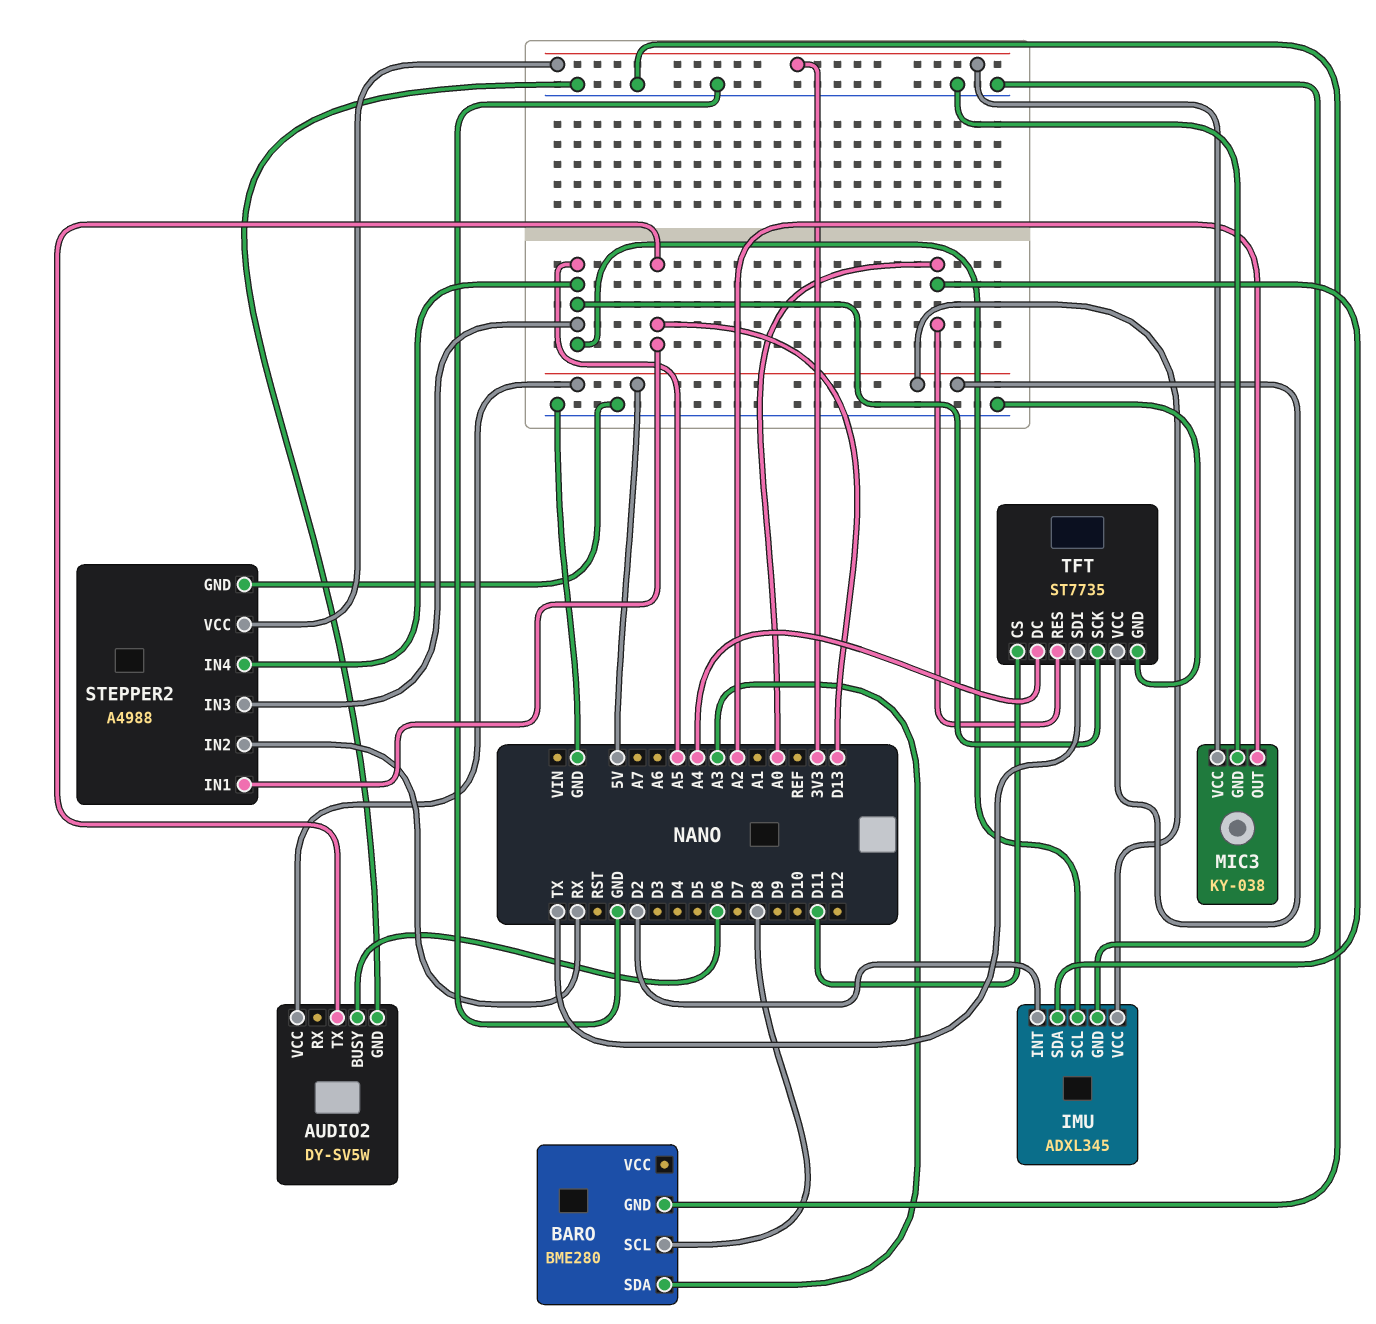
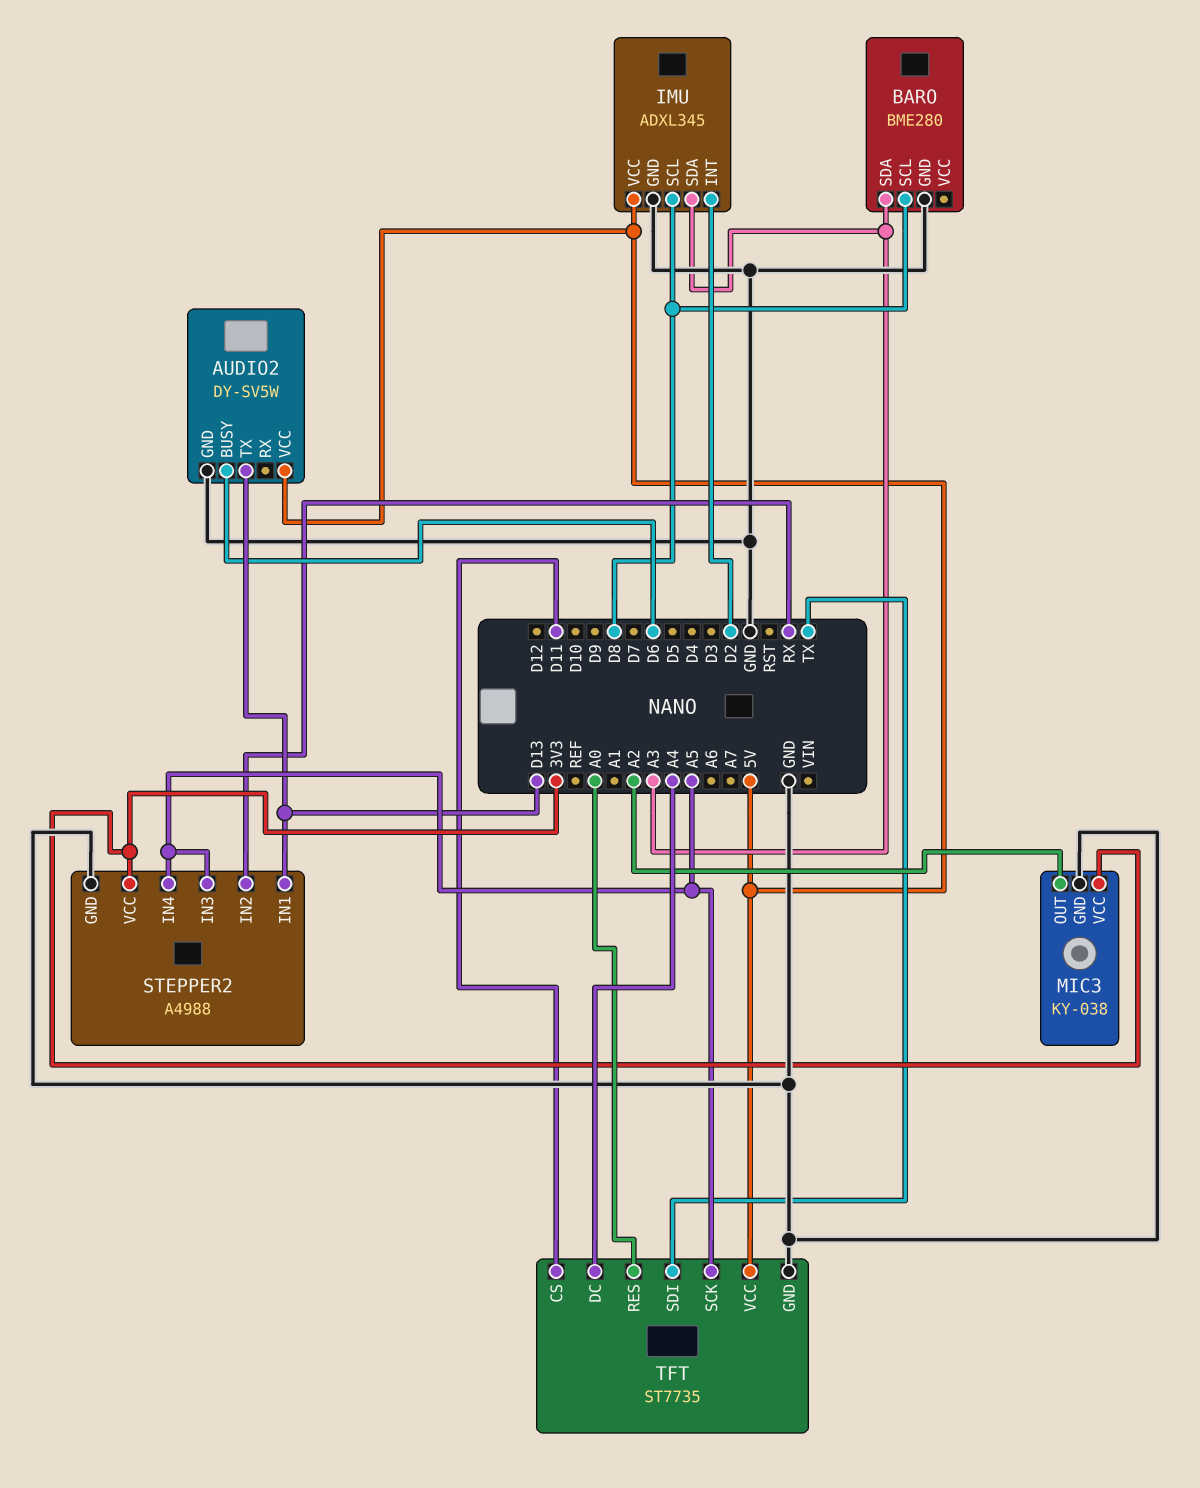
IMU pin SCL: A5 -> D8
IMU pin SDA: A0 -> A3

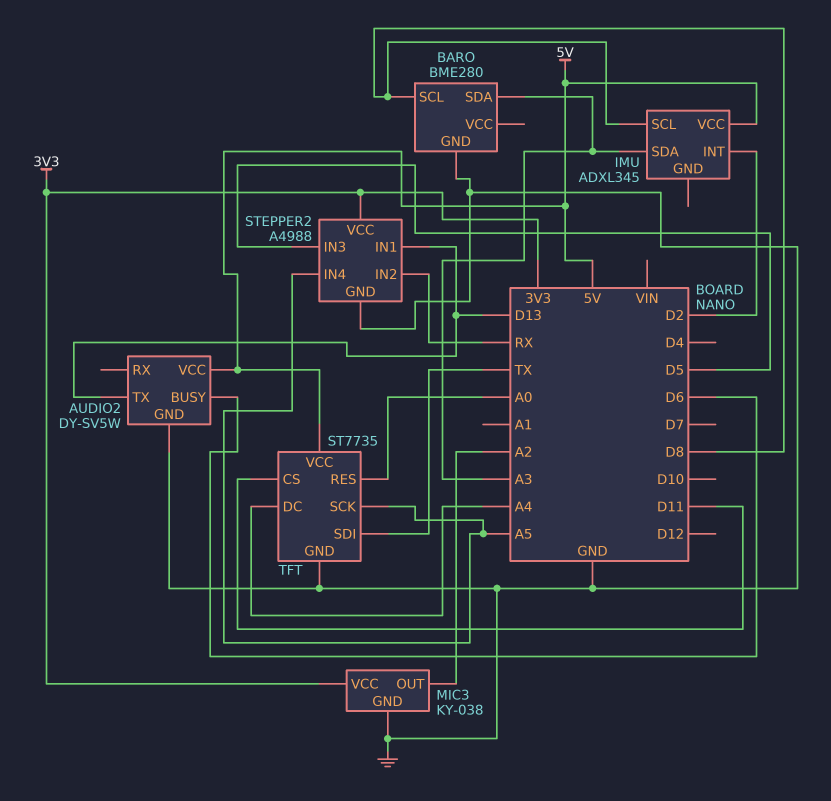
IMU pin GND: GND -> none
STEPPER2 pin IN3: A5 -> D5

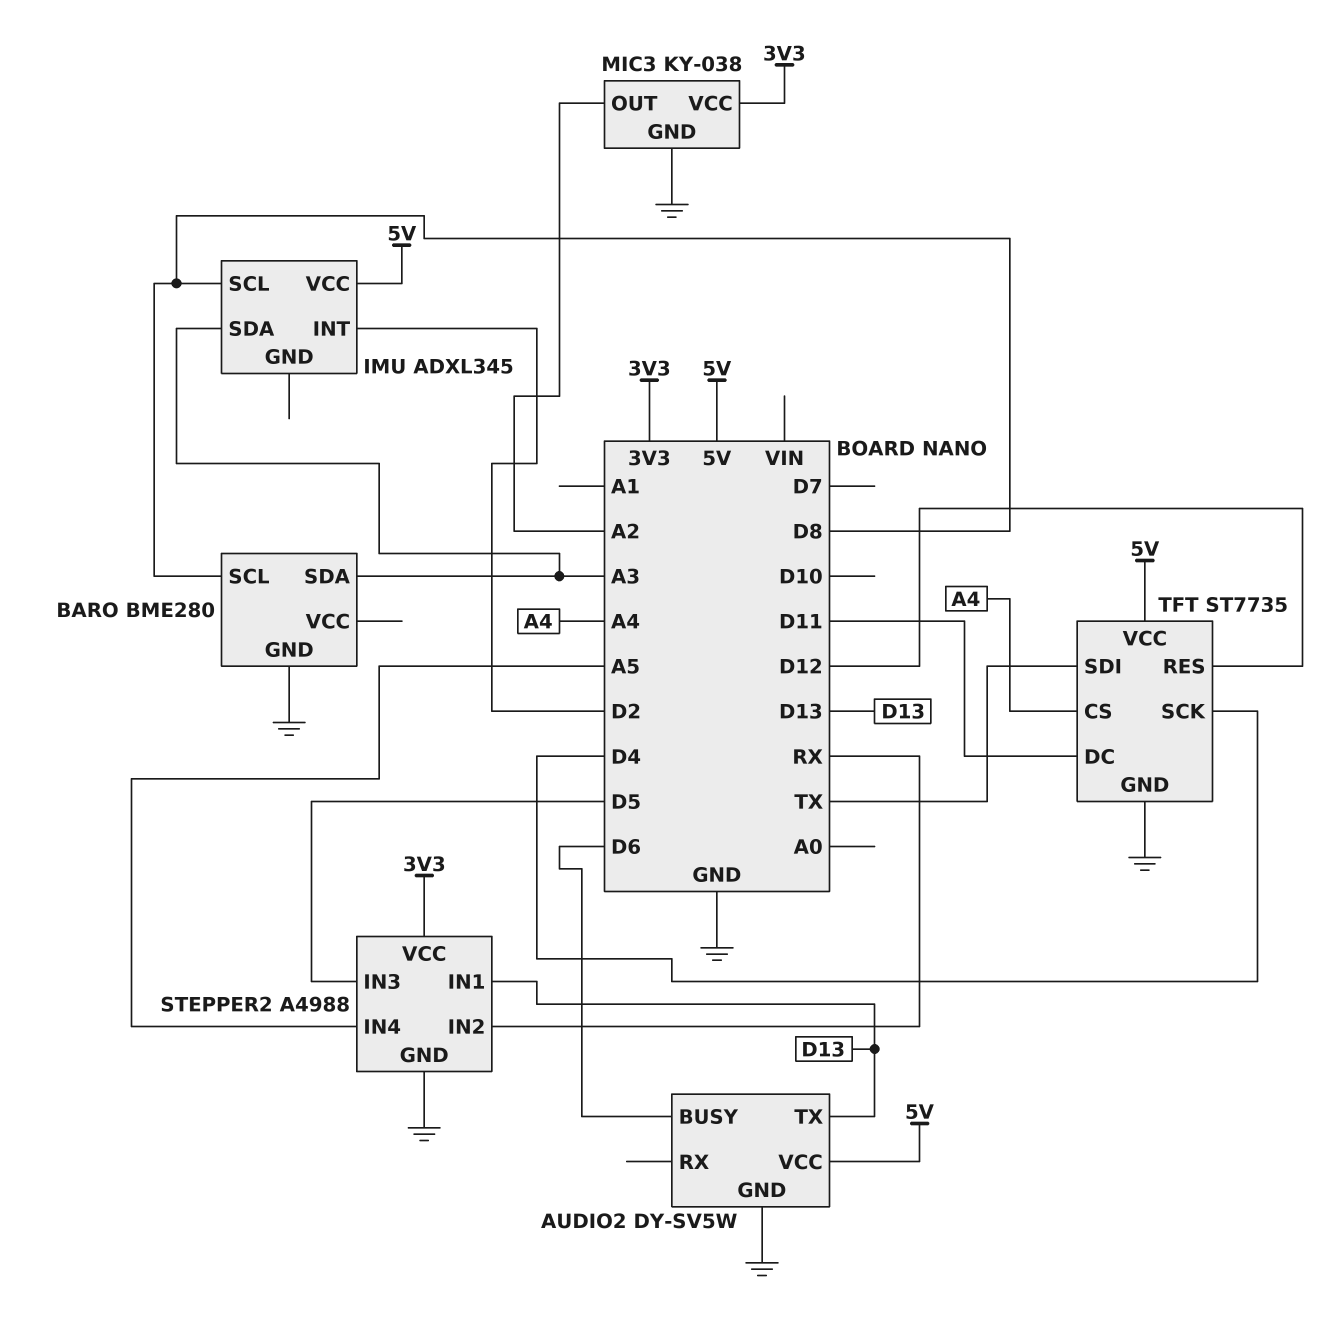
TFT pin CS: D11 -> A4
TFT pin DC: A4 -> D11
TFT pin RES: A0 -> D12
TFT pin SCK: A5 -> D4

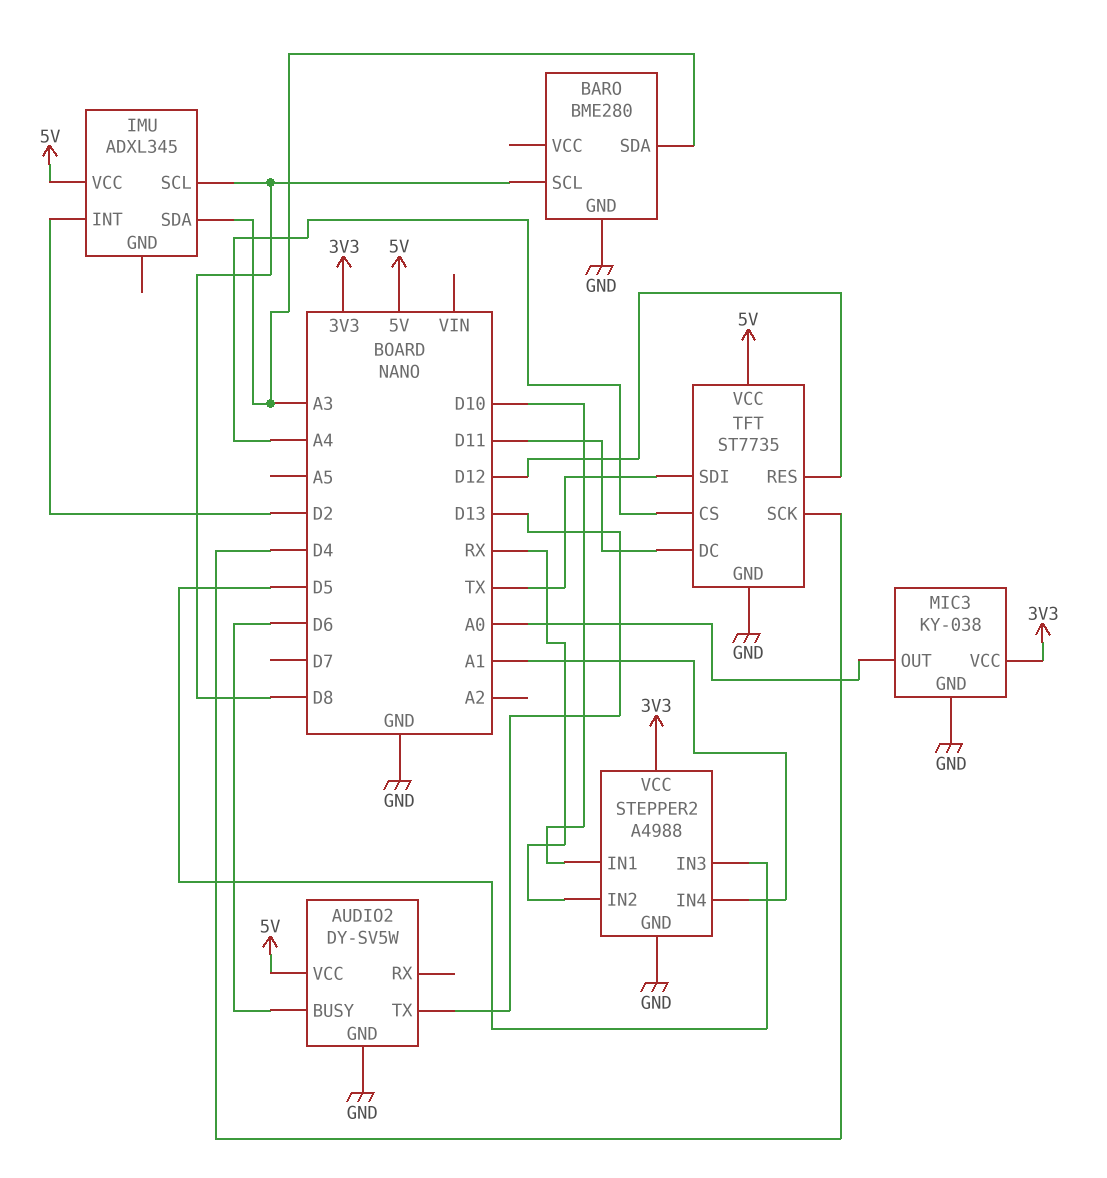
MIC3 pin OUT: A2 -> A0
STEPPER2 pin IN1: D13 -> D10
STEPPER2 pin IN4: A5 -> A1

